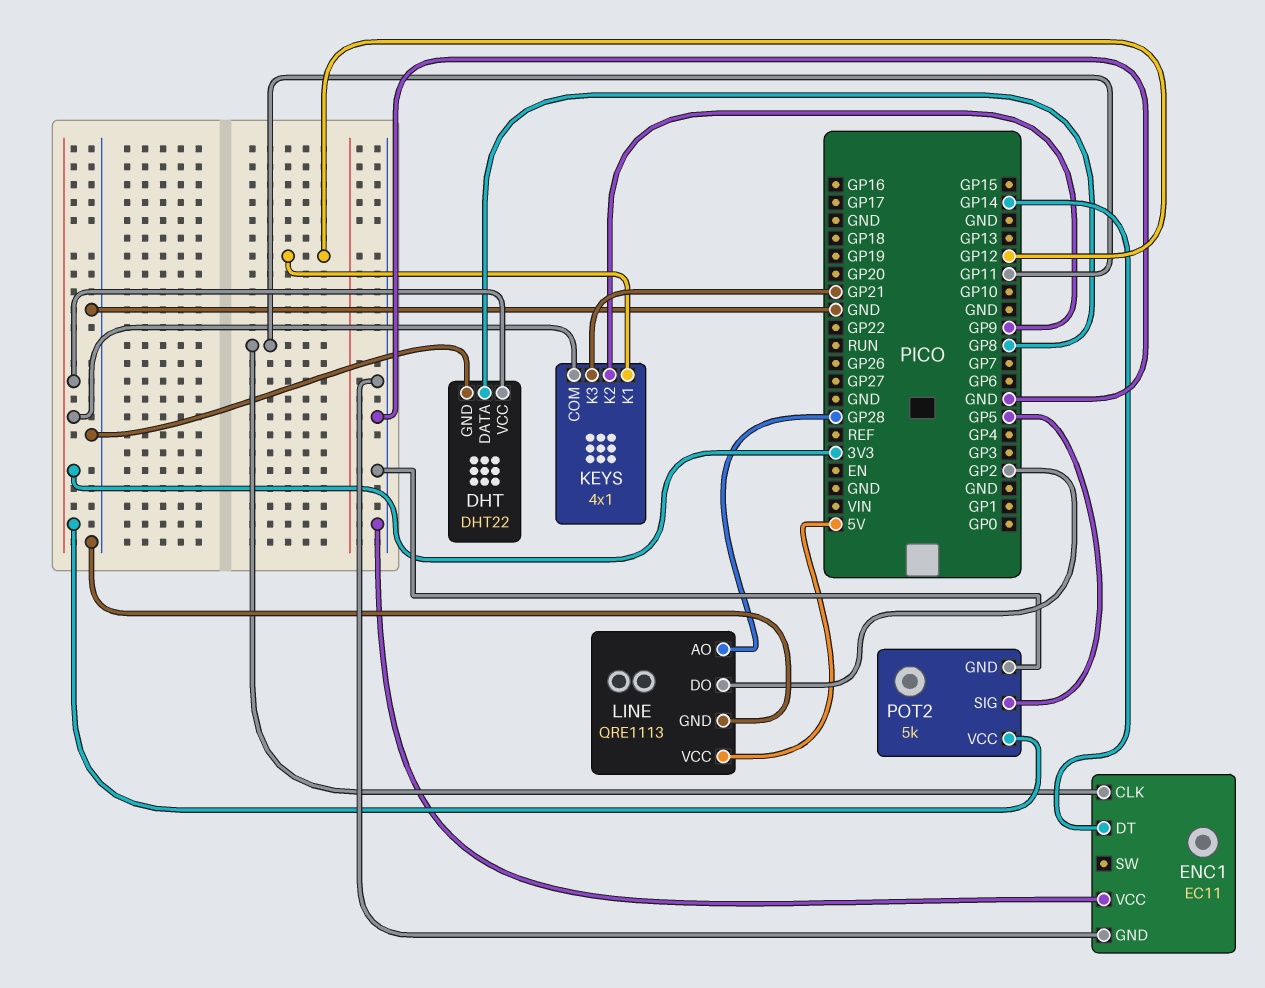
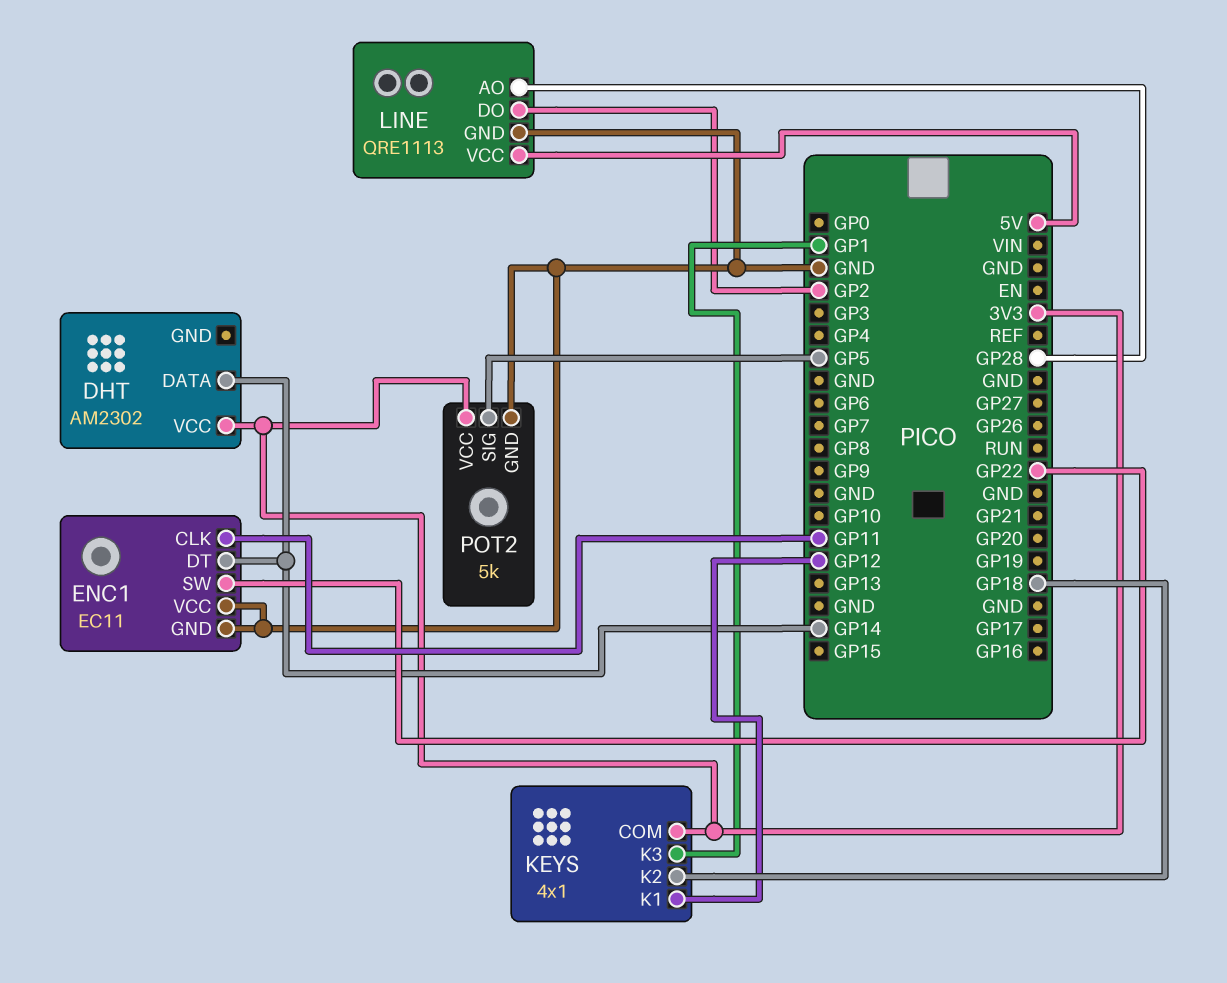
DHT: DHT22 -> AM2302
DHT pin DATA: GP8 -> GP14
DHT pin GND: GND -> none
ENC1 pin SW: none -> GP22
KEYS pin K2: GP9 -> GP18
KEYS pin K3: GP21 -> GP1

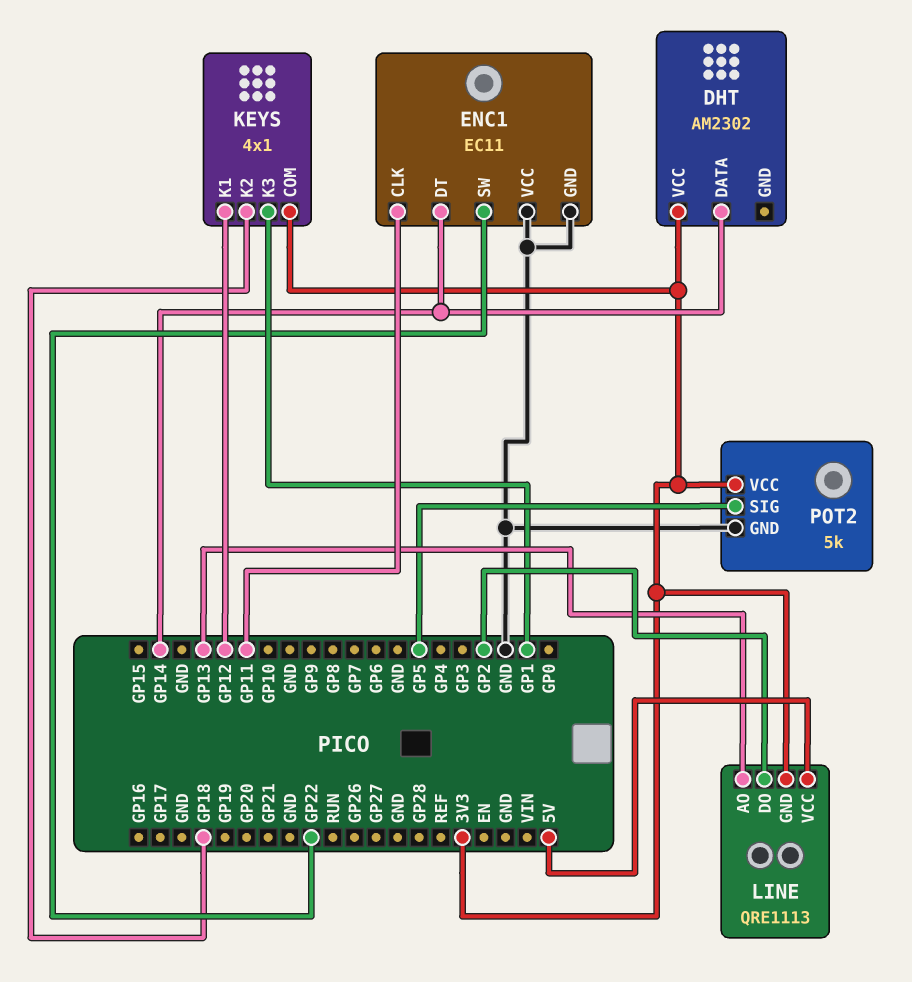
LINE pin AO: GP28 -> GP13
LINE pin GND: GND -> 3V3

